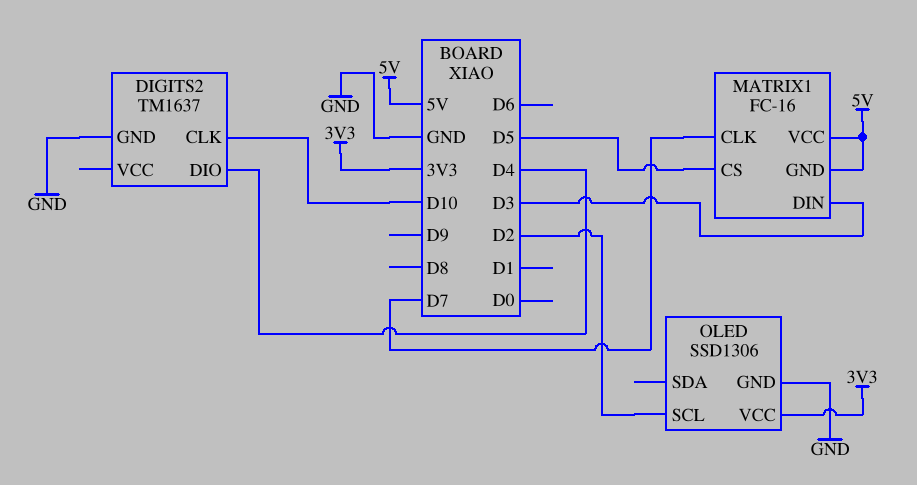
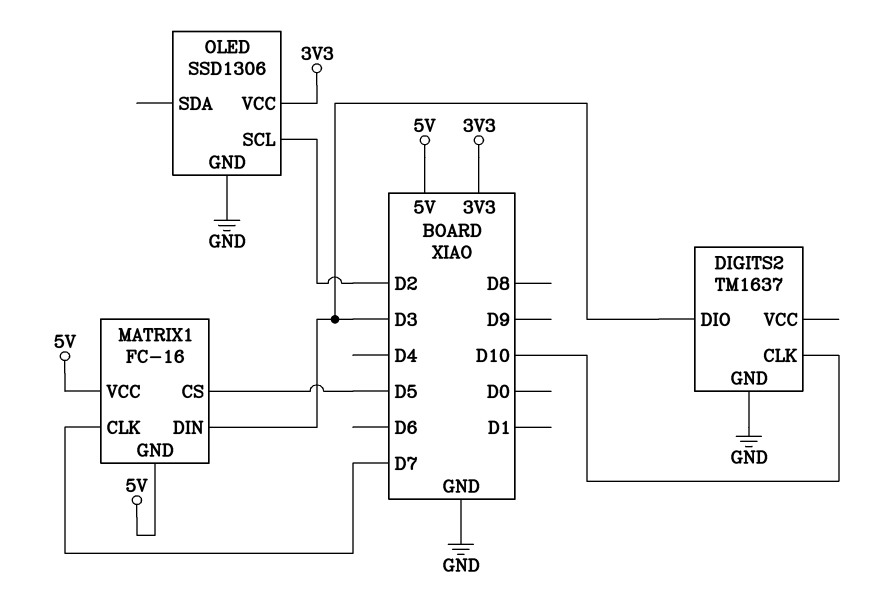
DIGITS2 pin DIO: D4 -> D3

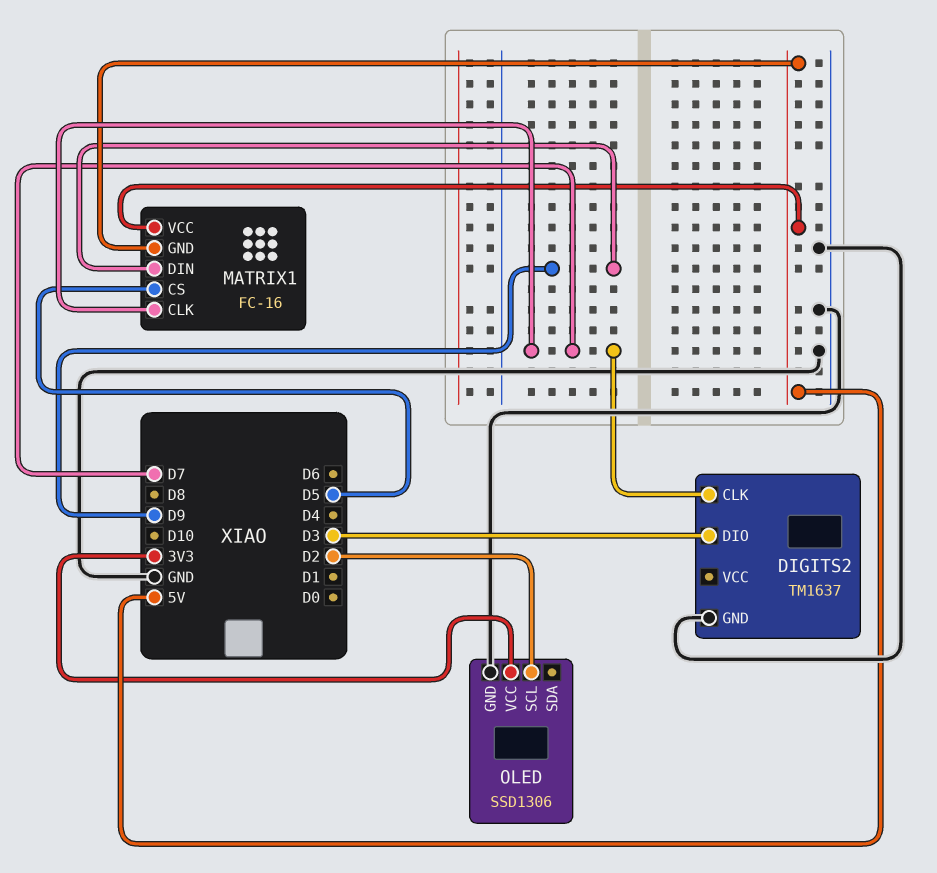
DIGITS2 pin CLK: D10 -> D7
MATRIX1 pin DIN: D3 -> D9

